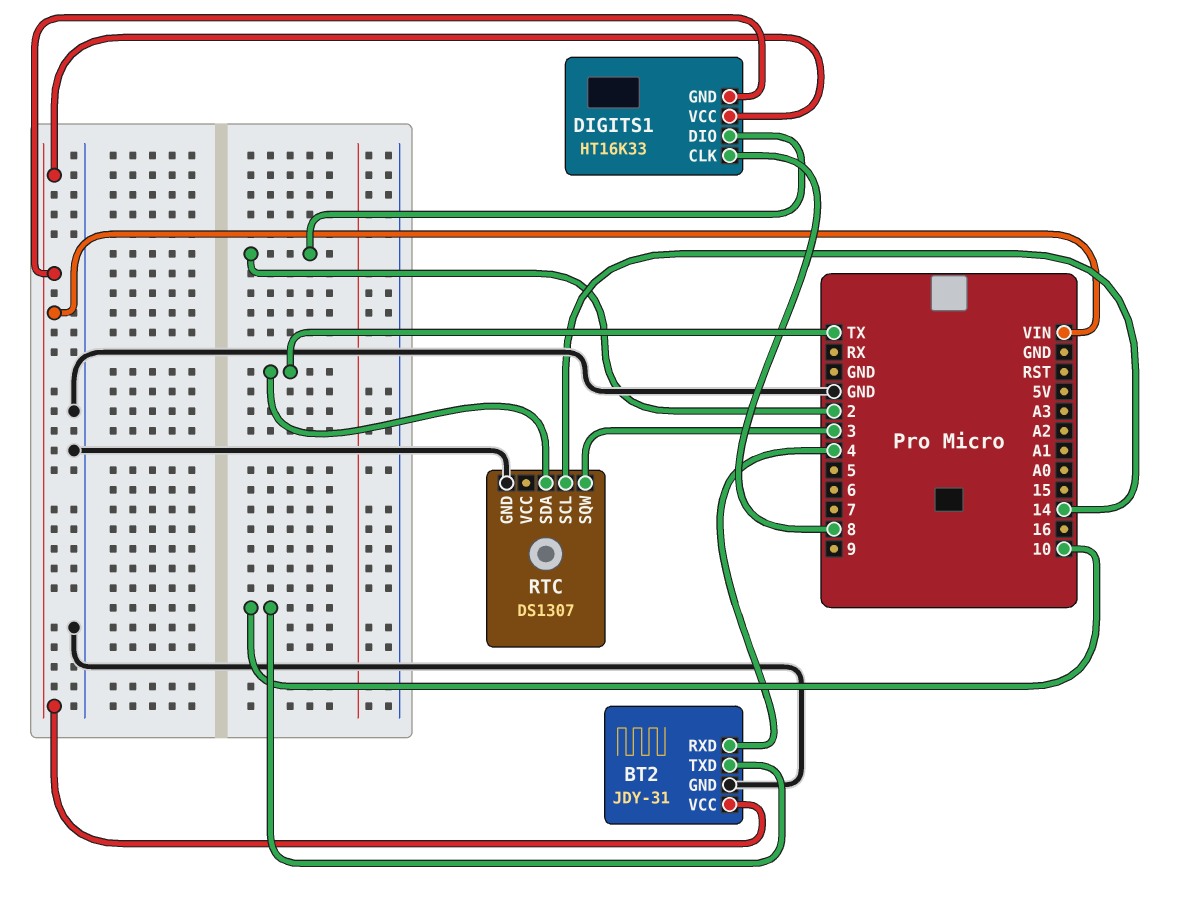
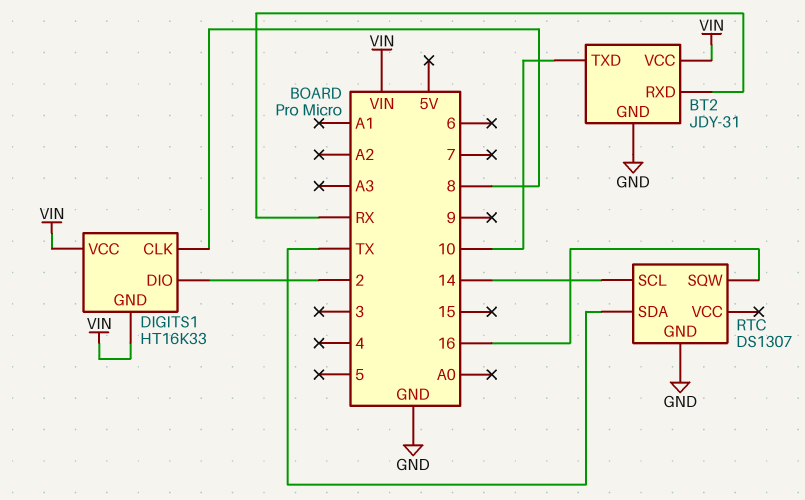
BT2 pin RXD: 4 -> RX
RTC pin SQW: 3 -> 16

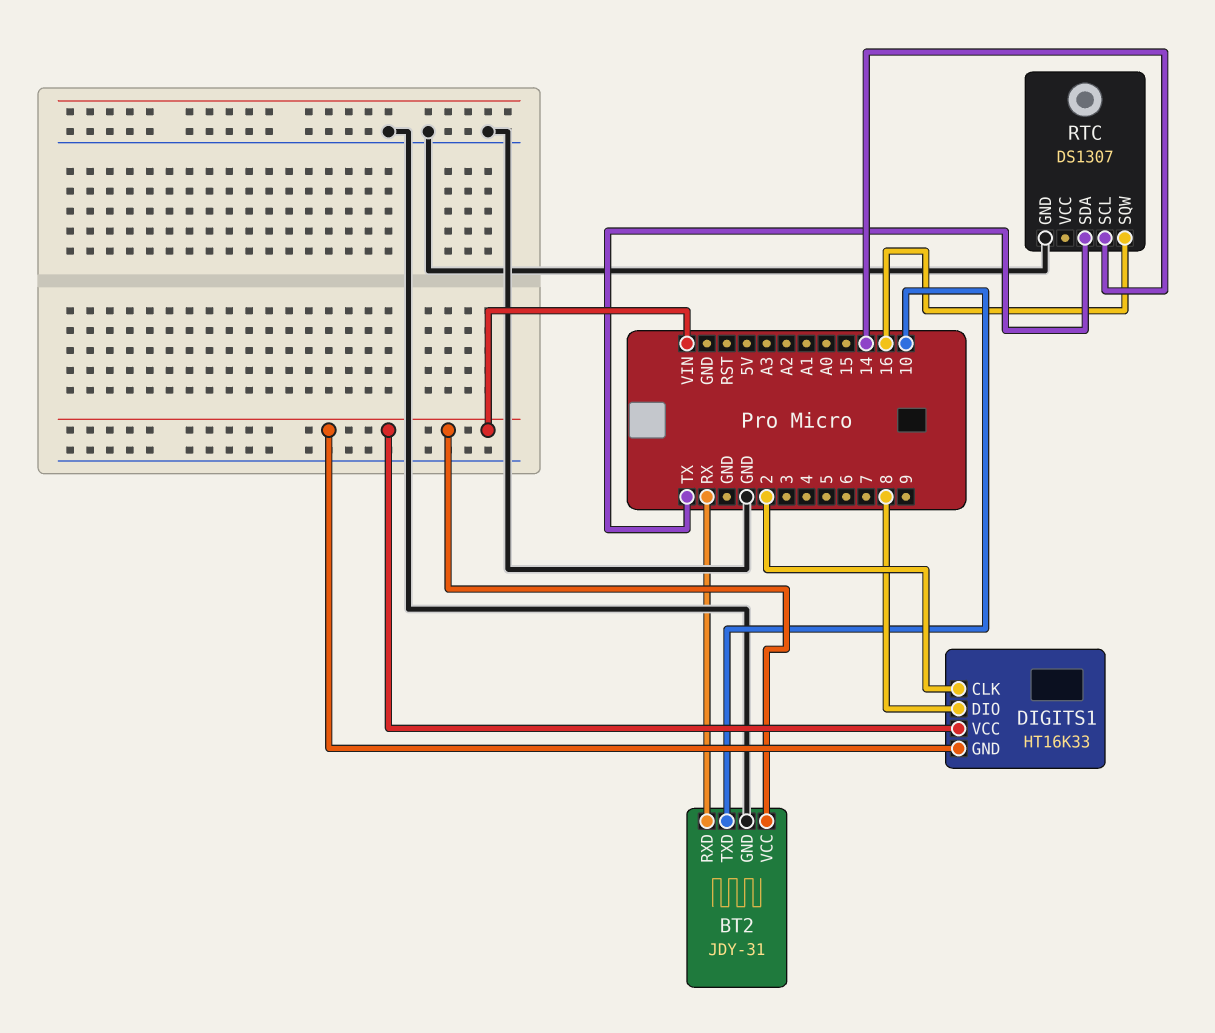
DIGITS1 pin CLK: 8 -> 2
DIGITS1 pin DIO: 2 -> 8

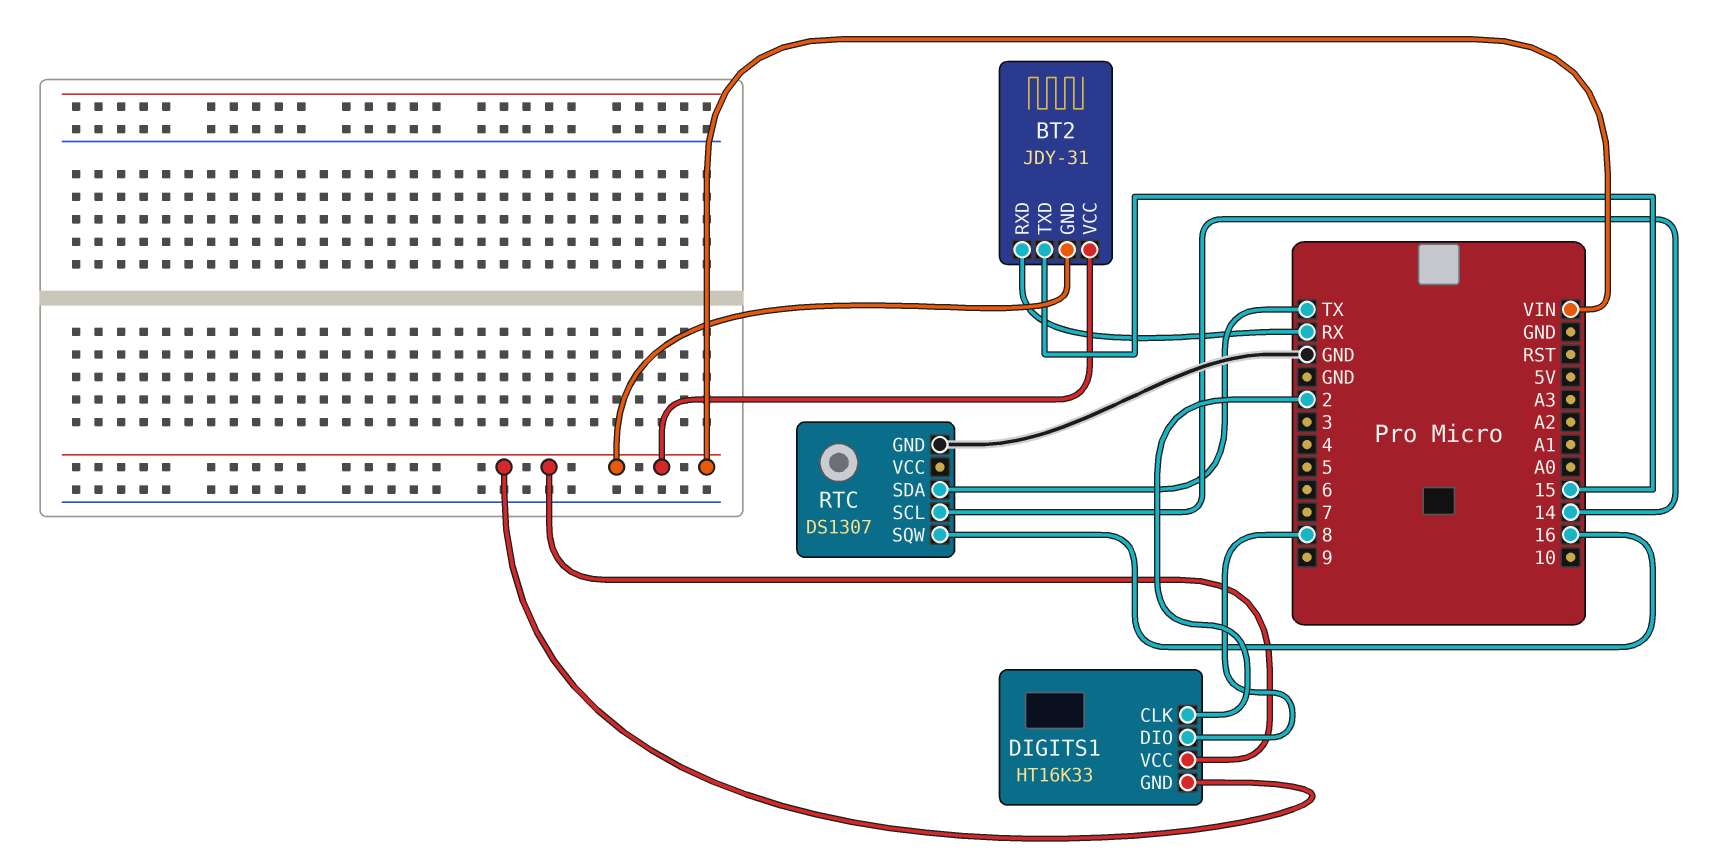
BT2 pin GND: GND -> VIN
BT2 pin TXD: 10 -> 15

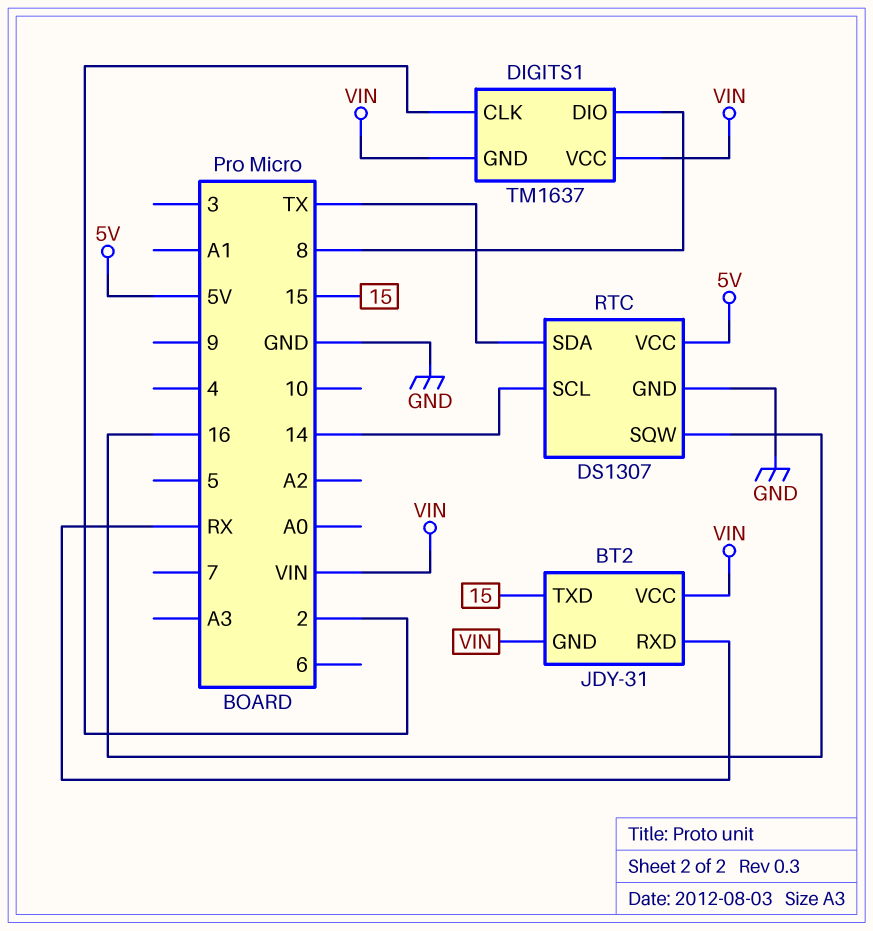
DIGITS1: HT16K33 -> TM1637
RTC pin VCC: none -> 5V

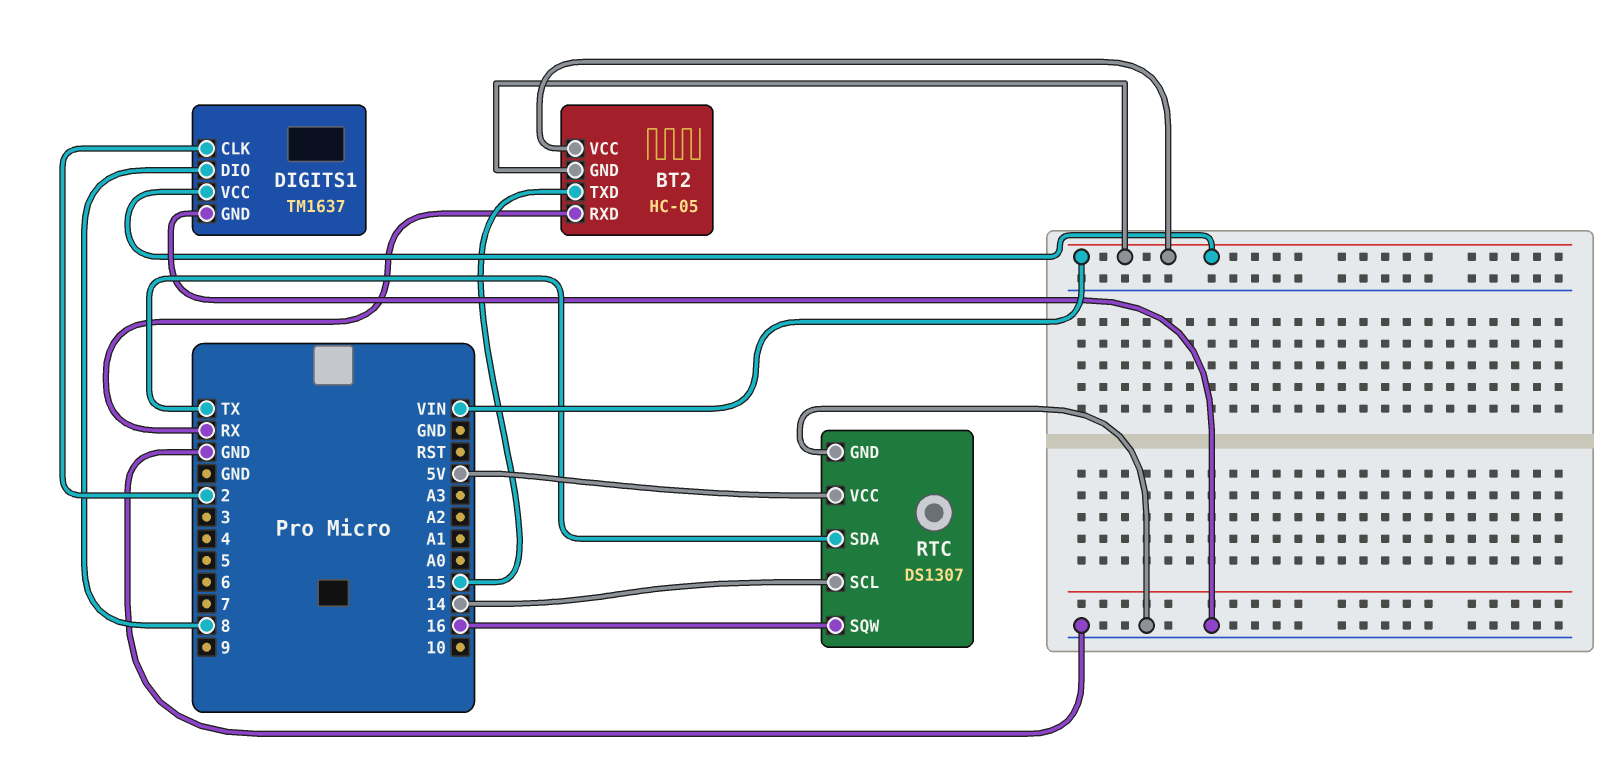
BT2: JDY-31 -> HC-05
DIGITS1 pin GND: VIN -> GND

